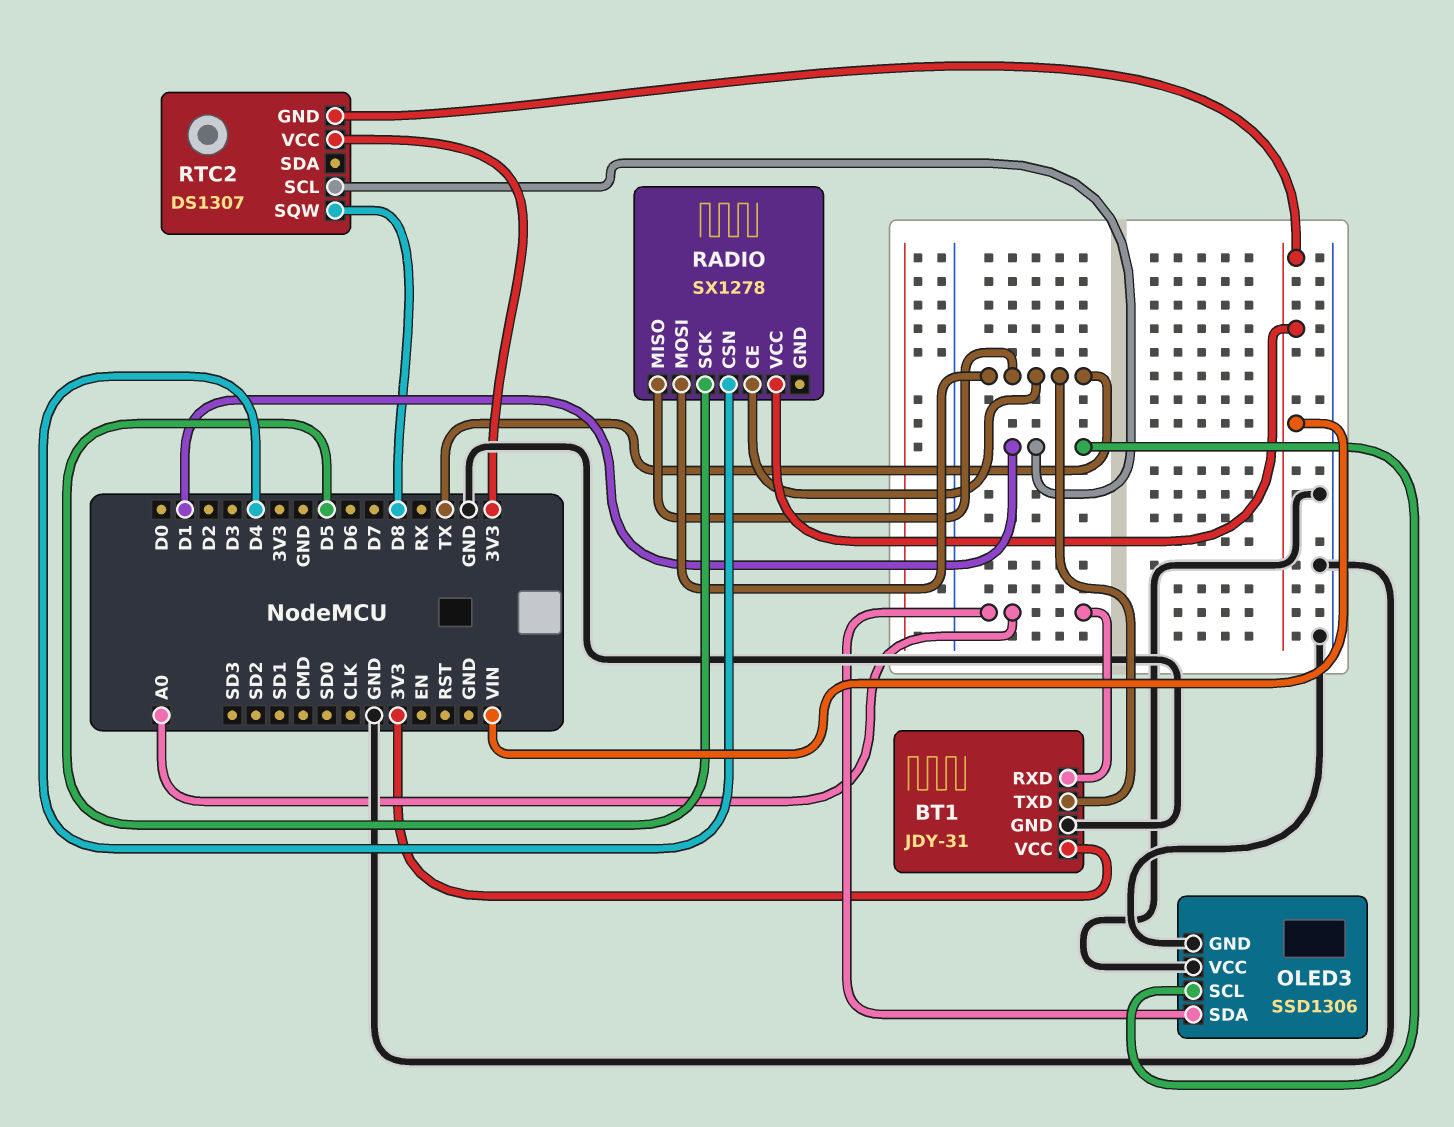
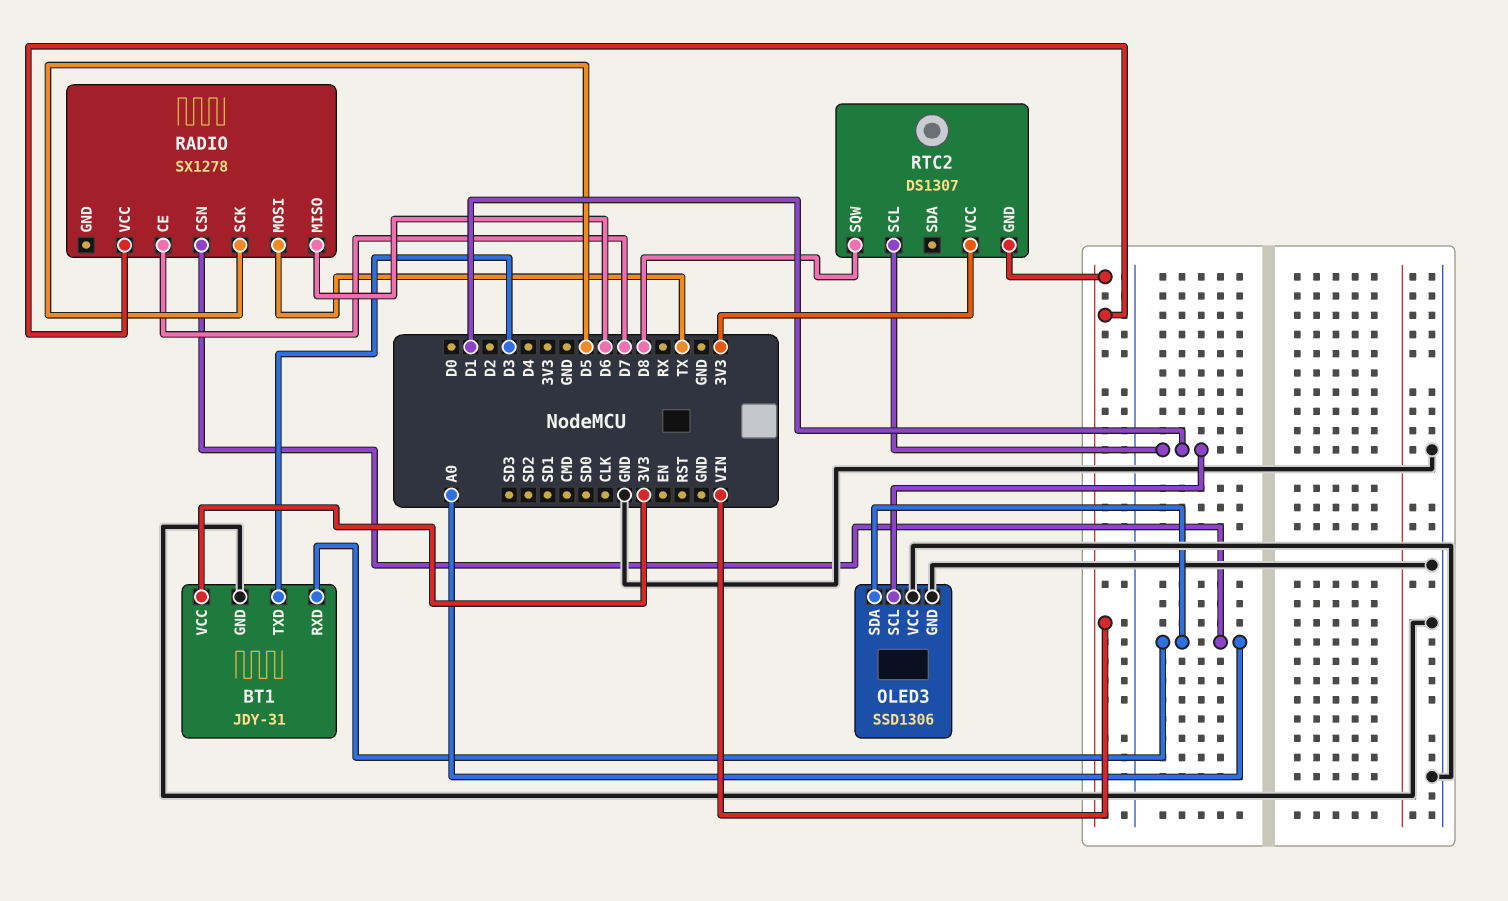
BT1 pin TXD: TX -> D3
RADIO pin CE: TX -> D7
RADIO pin CSN: D4 -> A0
RADIO pin MISO: TX -> D6

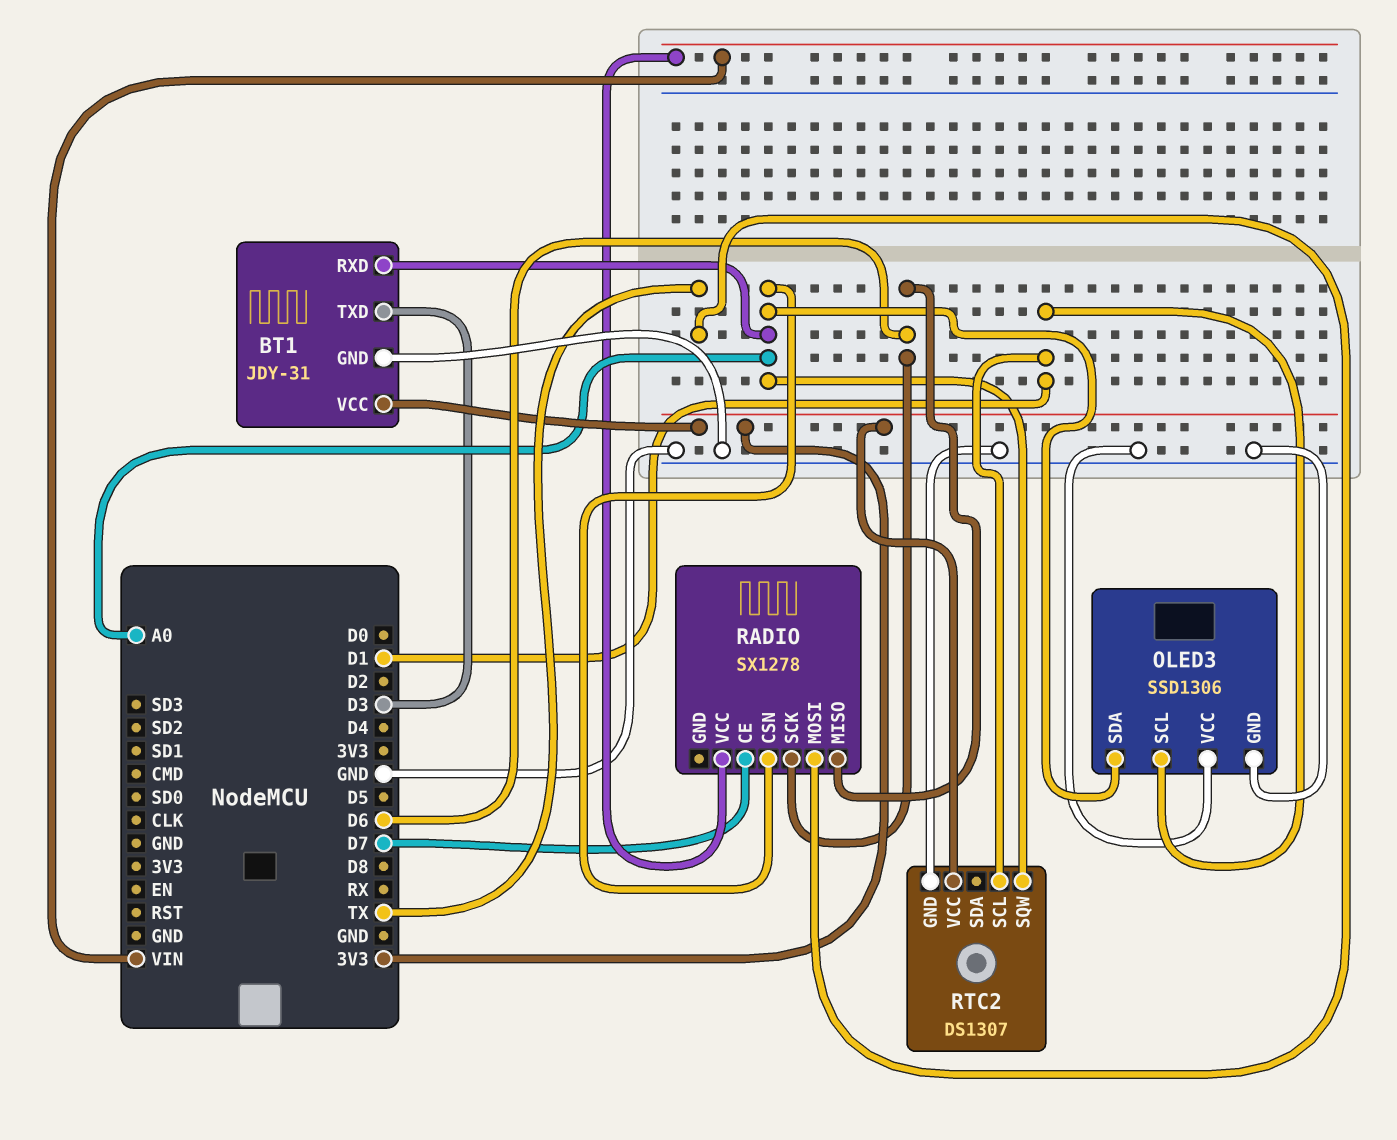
RADIO pin SCK: D5 -> D6
RTC2 pin GND: VIN -> GND
RTC2 pin SQW: D8 -> A0

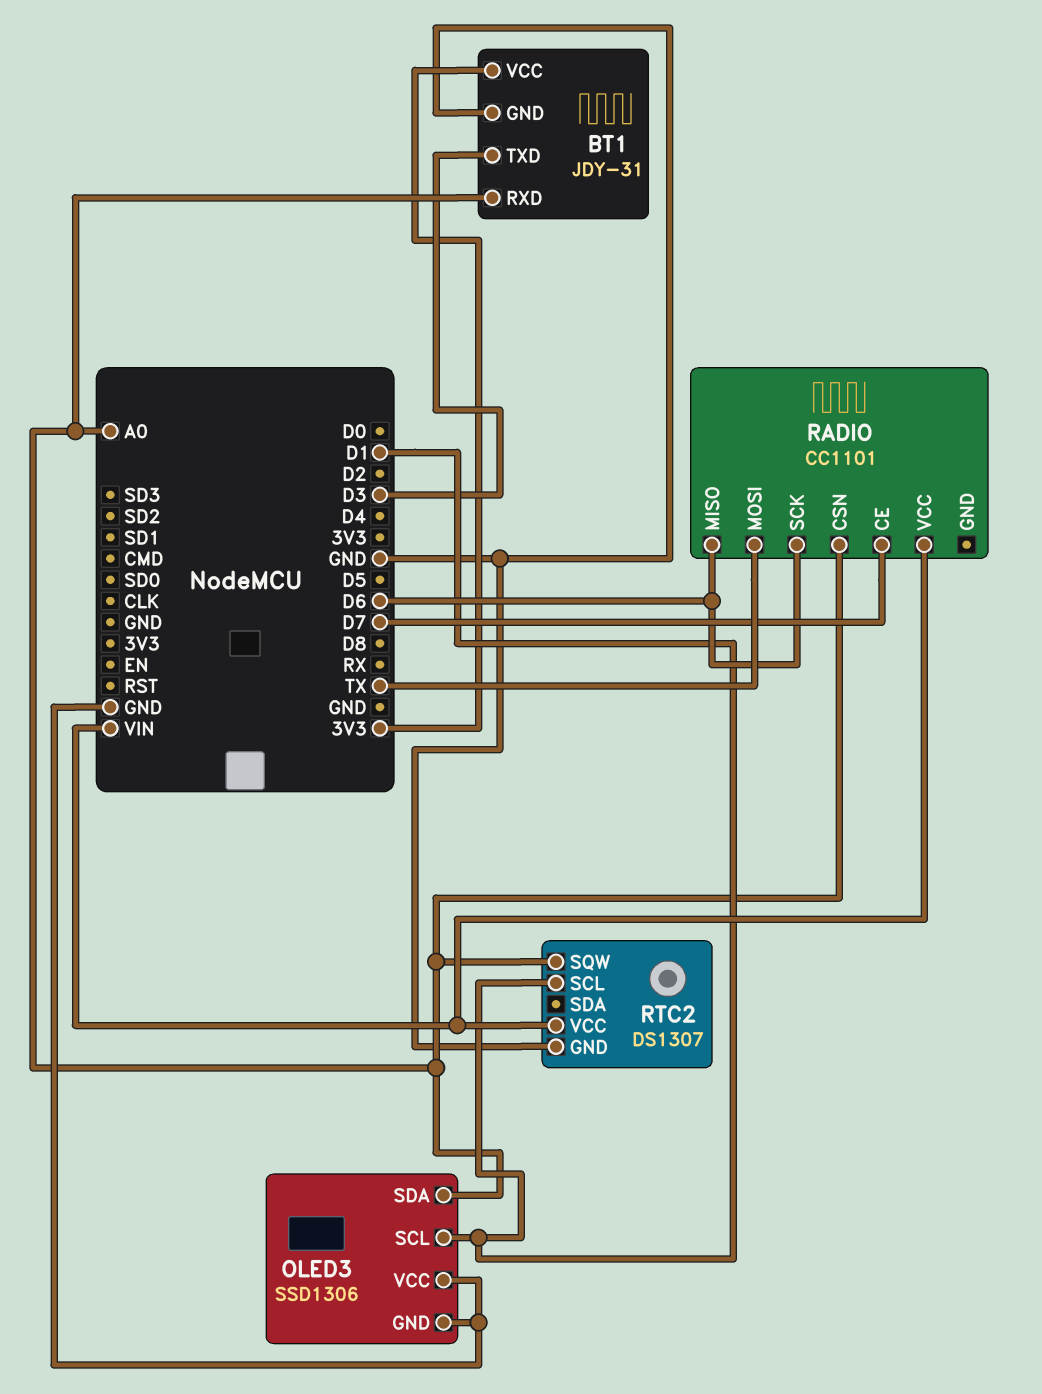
RADIO: SX1278 -> CC1101
RTC2 pin VCC: 3V3 -> VIN

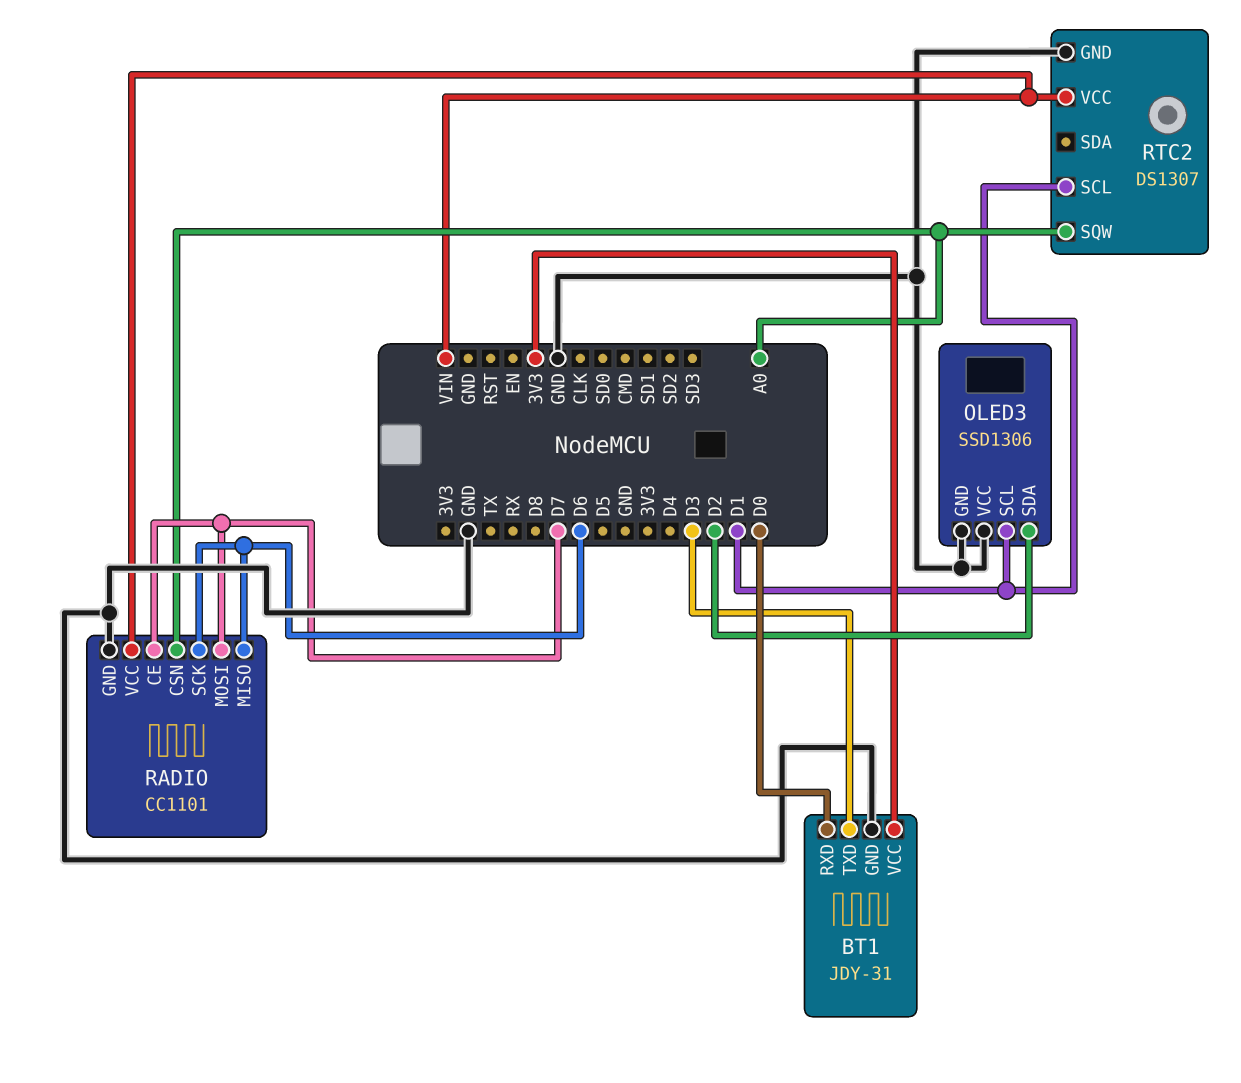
BT1 pin RXD: A0 -> D0
OLED3 pin SDA: A0 -> D2
RADIO pin GND: none -> GND
RADIO pin MOSI: TX -> D7

